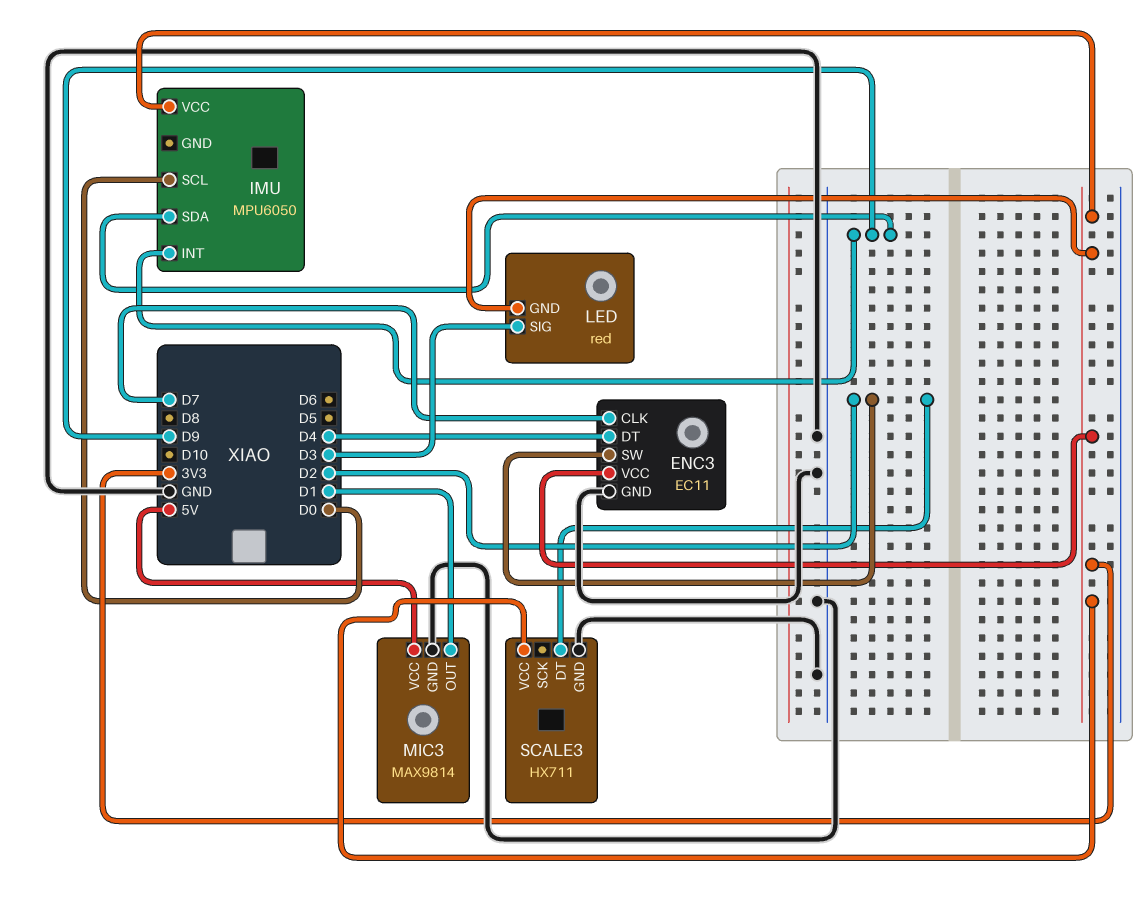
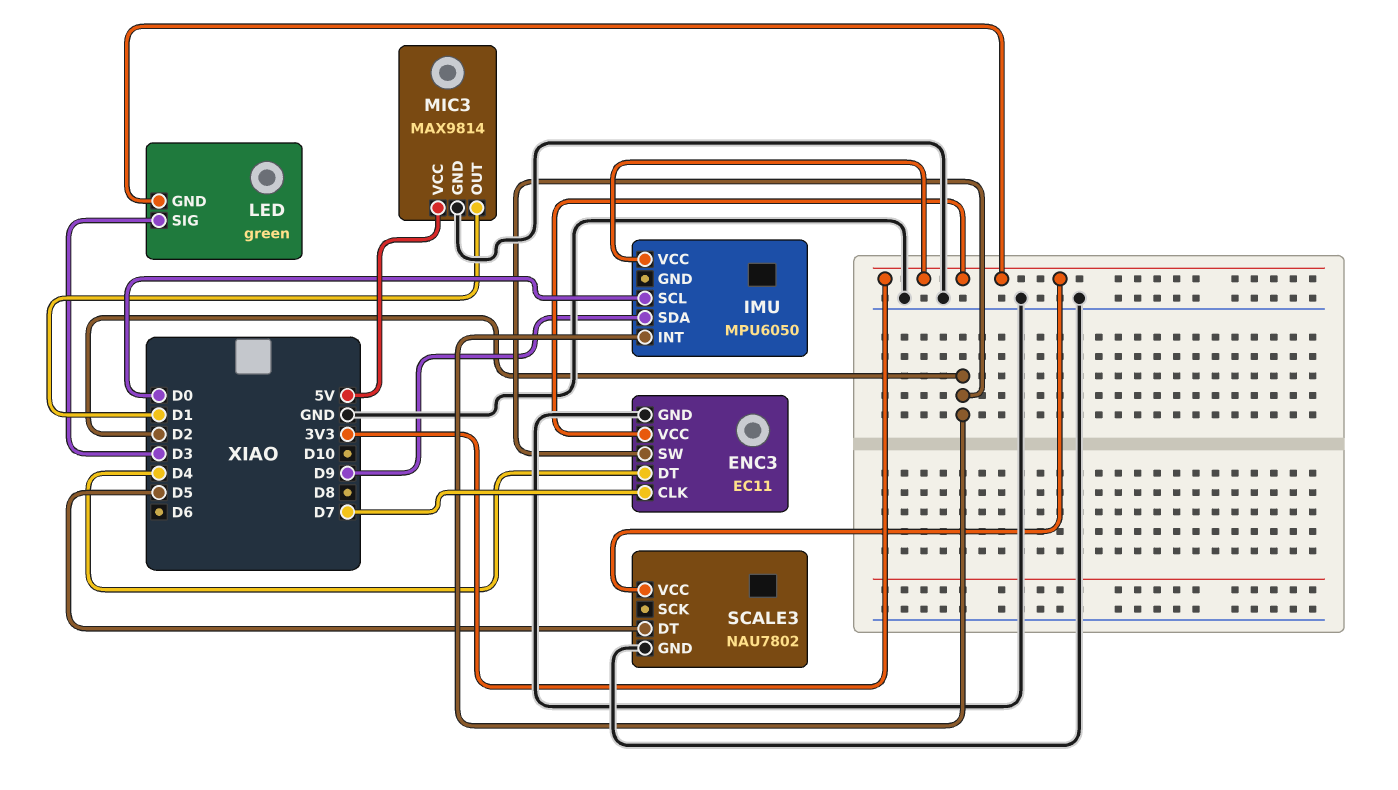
IMU pin INT: D9 -> D2
LED: red -> green
SCALE3: HX711 -> NAU7802
SCALE3 pin DT: D2 -> D5

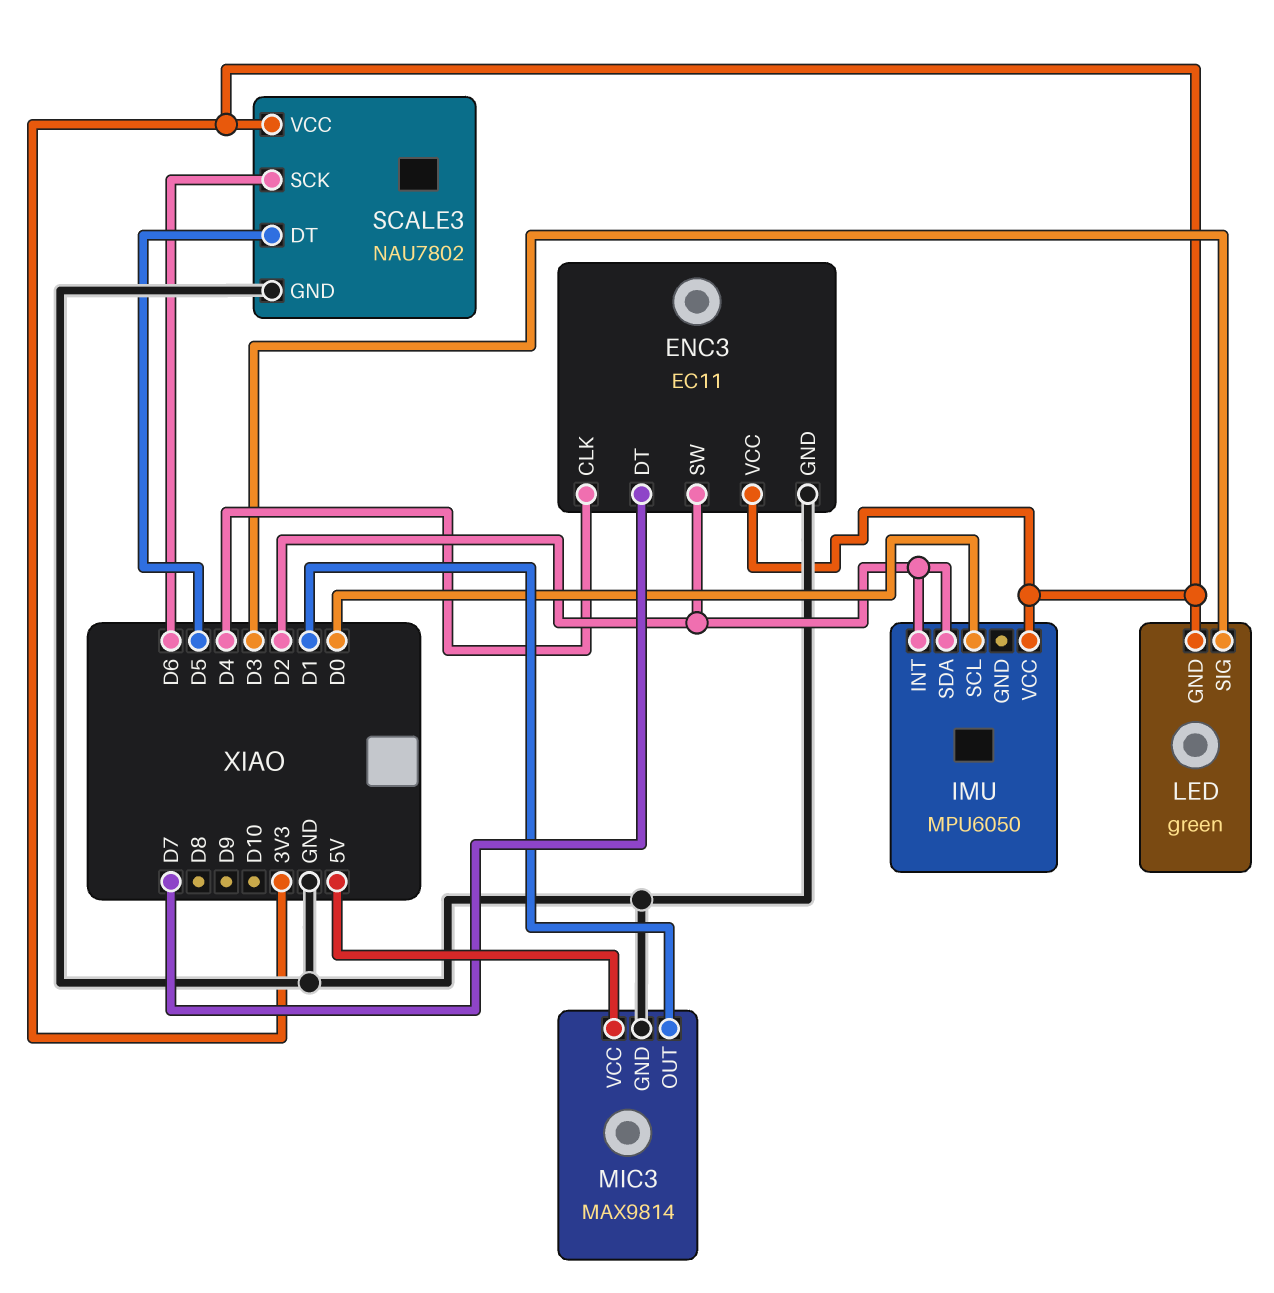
ENC3 pin CLK: D7 -> D4
ENC3 pin DT: D4 -> D7
IMU pin SDA: D9 -> D2
SCALE3 pin SCK: none -> D6

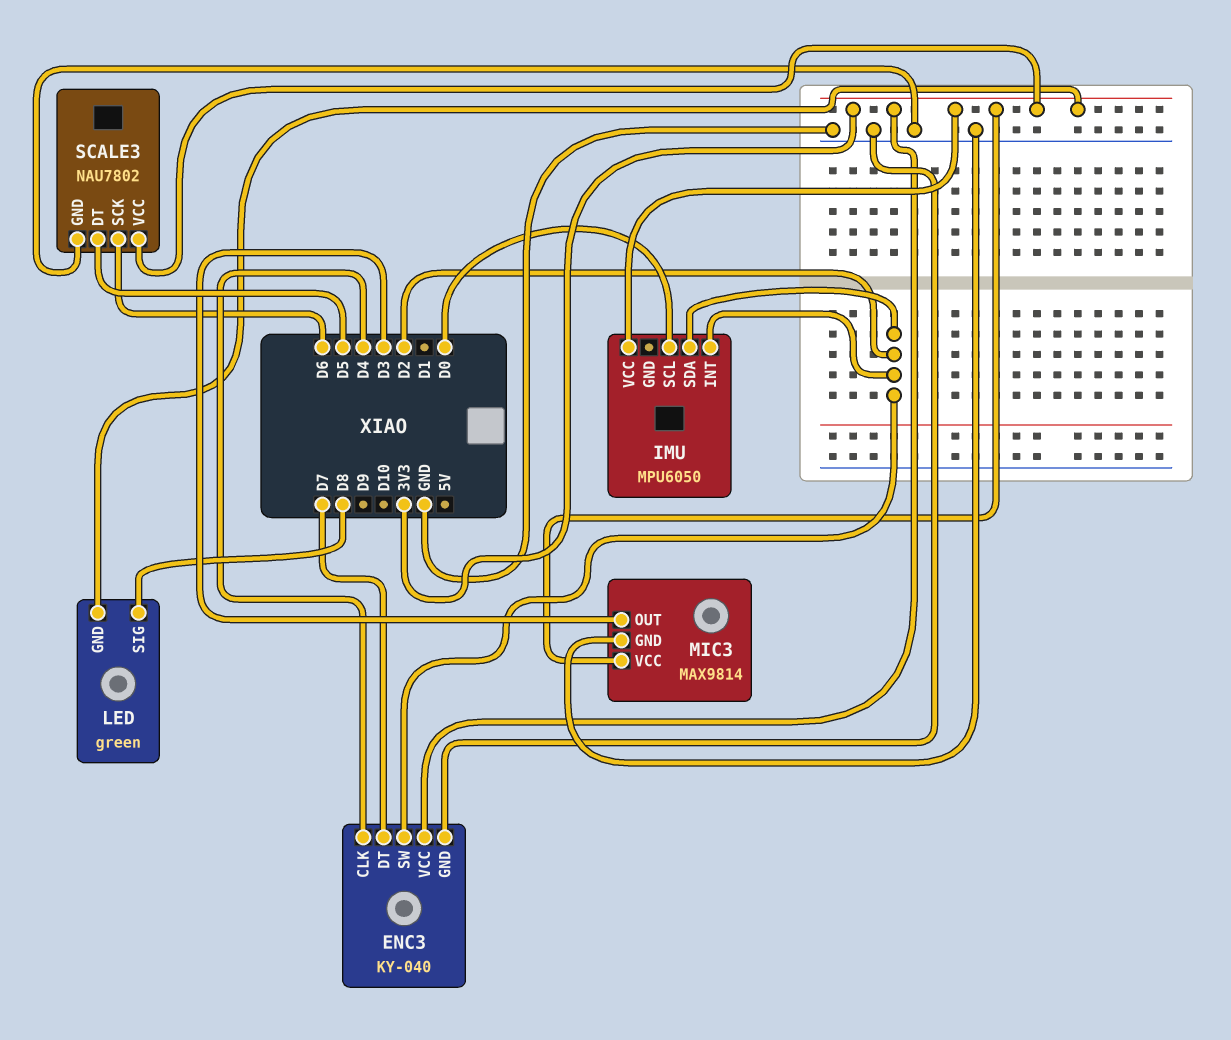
ENC3: EC11 -> KY-040
LED pin SIG: D3 -> D8
MIC3 pin OUT: D1 -> D3
MIC3 pin VCC: 5V -> 3V3

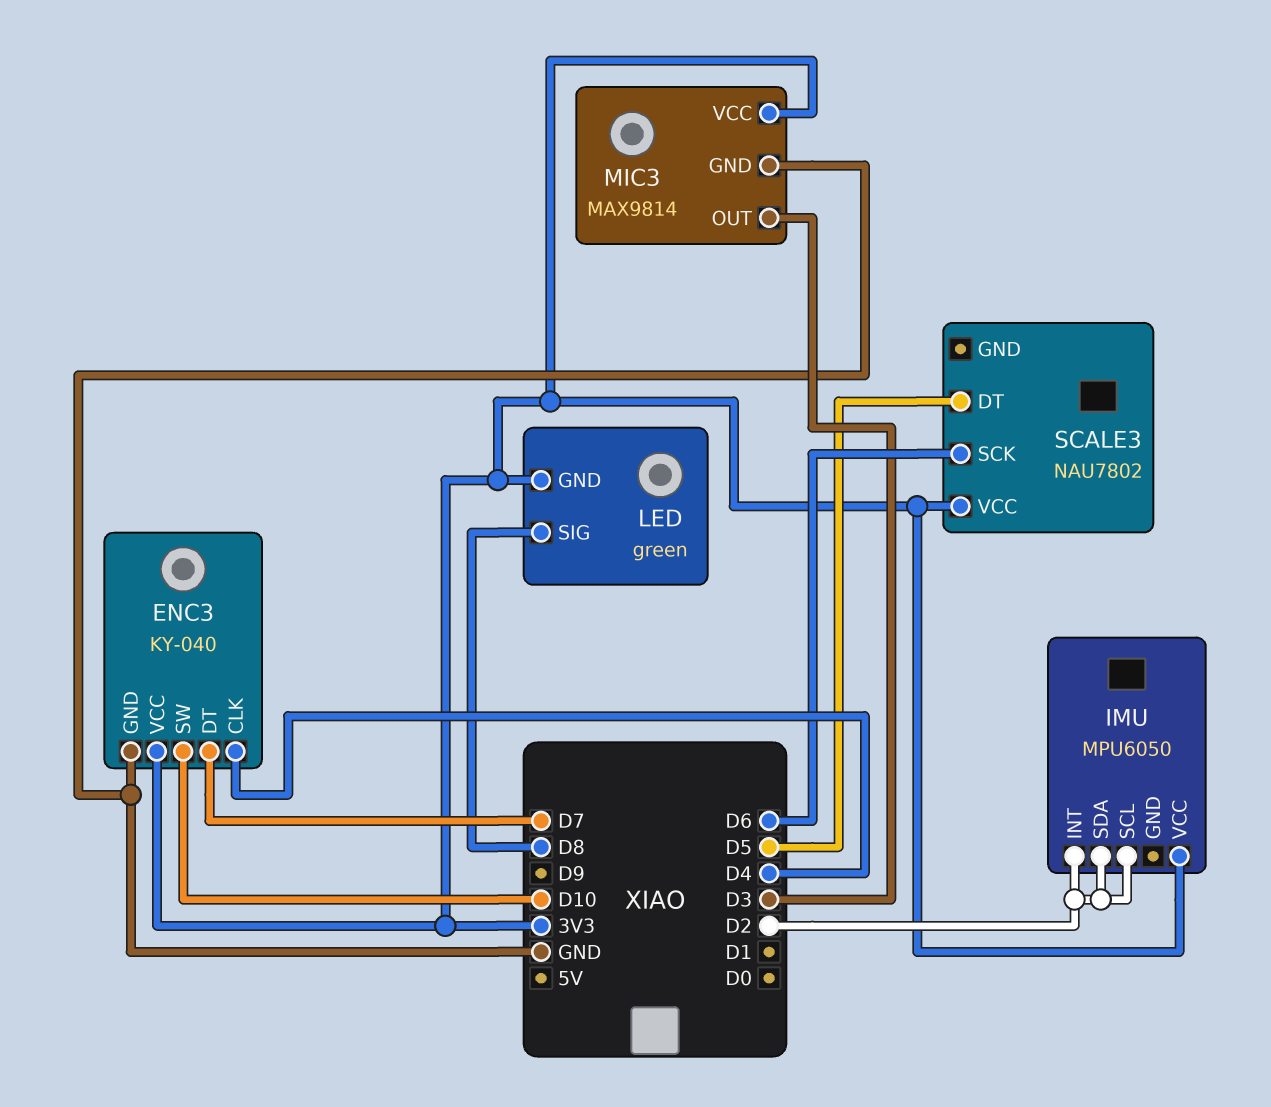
ENC3 pin SW: D2 -> D10
IMU pin SCL: D0 -> D2
SCALE3 pin GND: GND -> none

